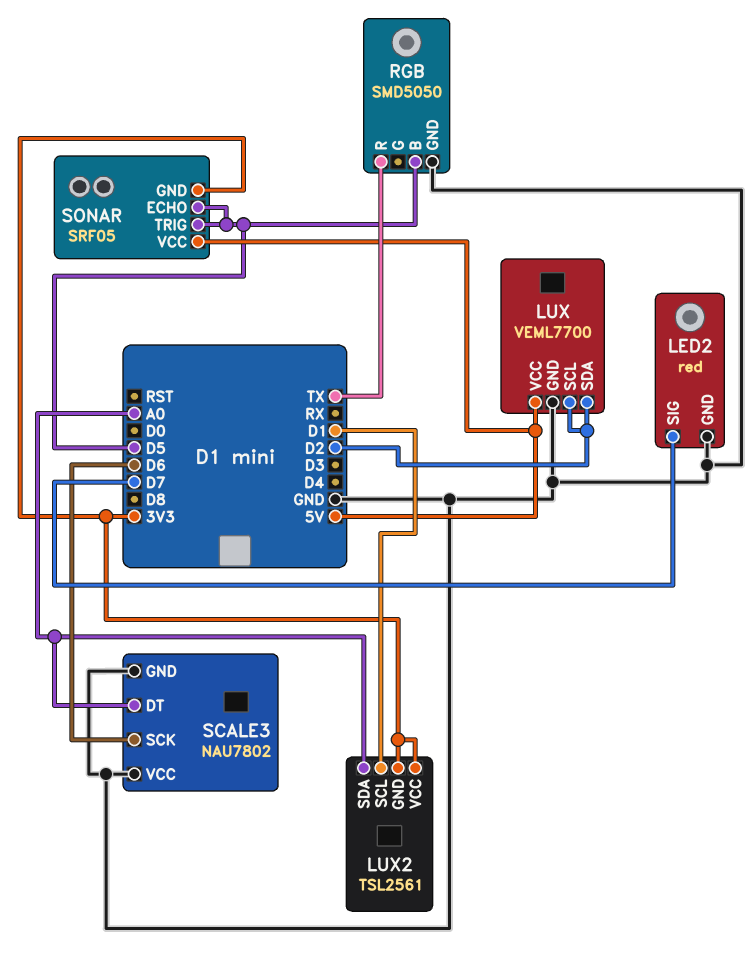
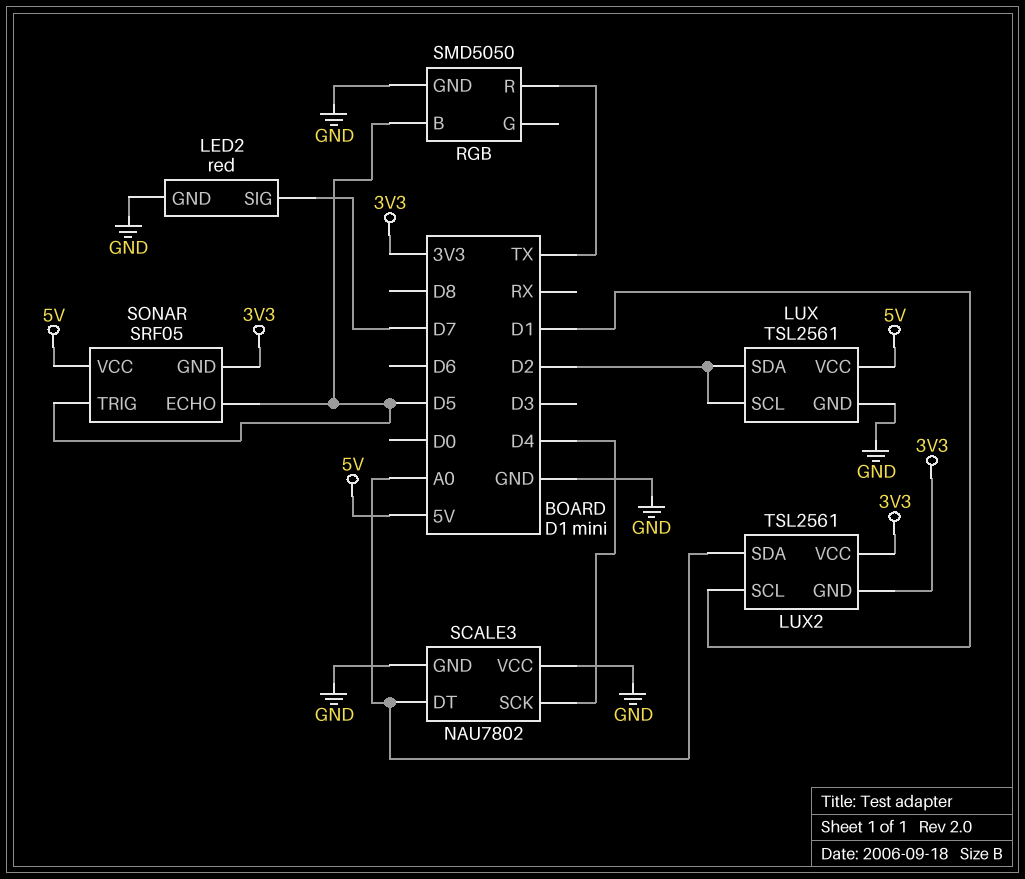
LUX: VEML7700 -> TSL2561
SCALE3 pin SCK: D6 -> D4

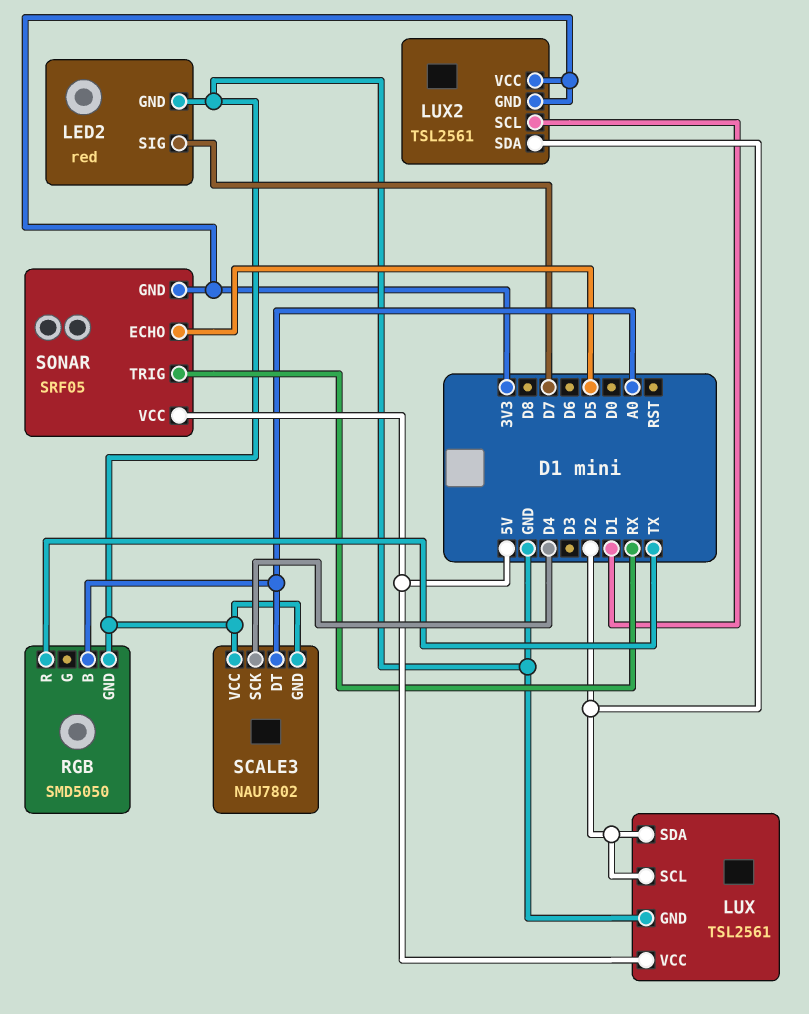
LUX2 pin SDA: A0 -> D2
RGB pin B: D5 -> A0
SONAR pin TRIG: D5 -> RX

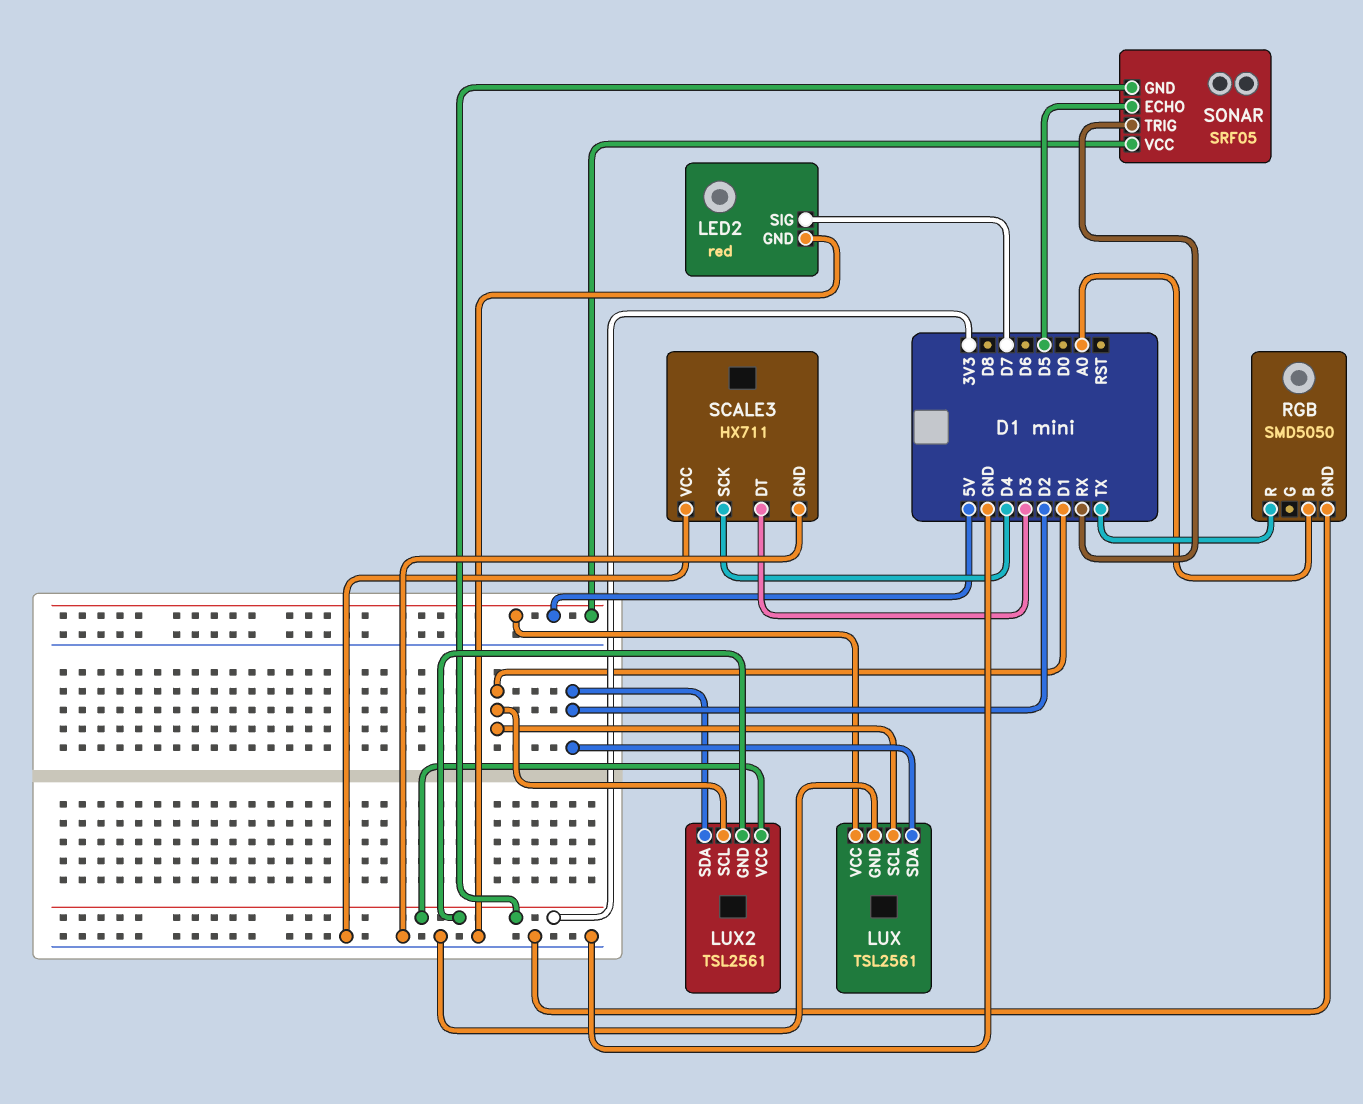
LUX pin SCL: D2 -> D1
SCALE3: NAU7802 -> HX711
SCALE3 pin DT: A0 -> D3

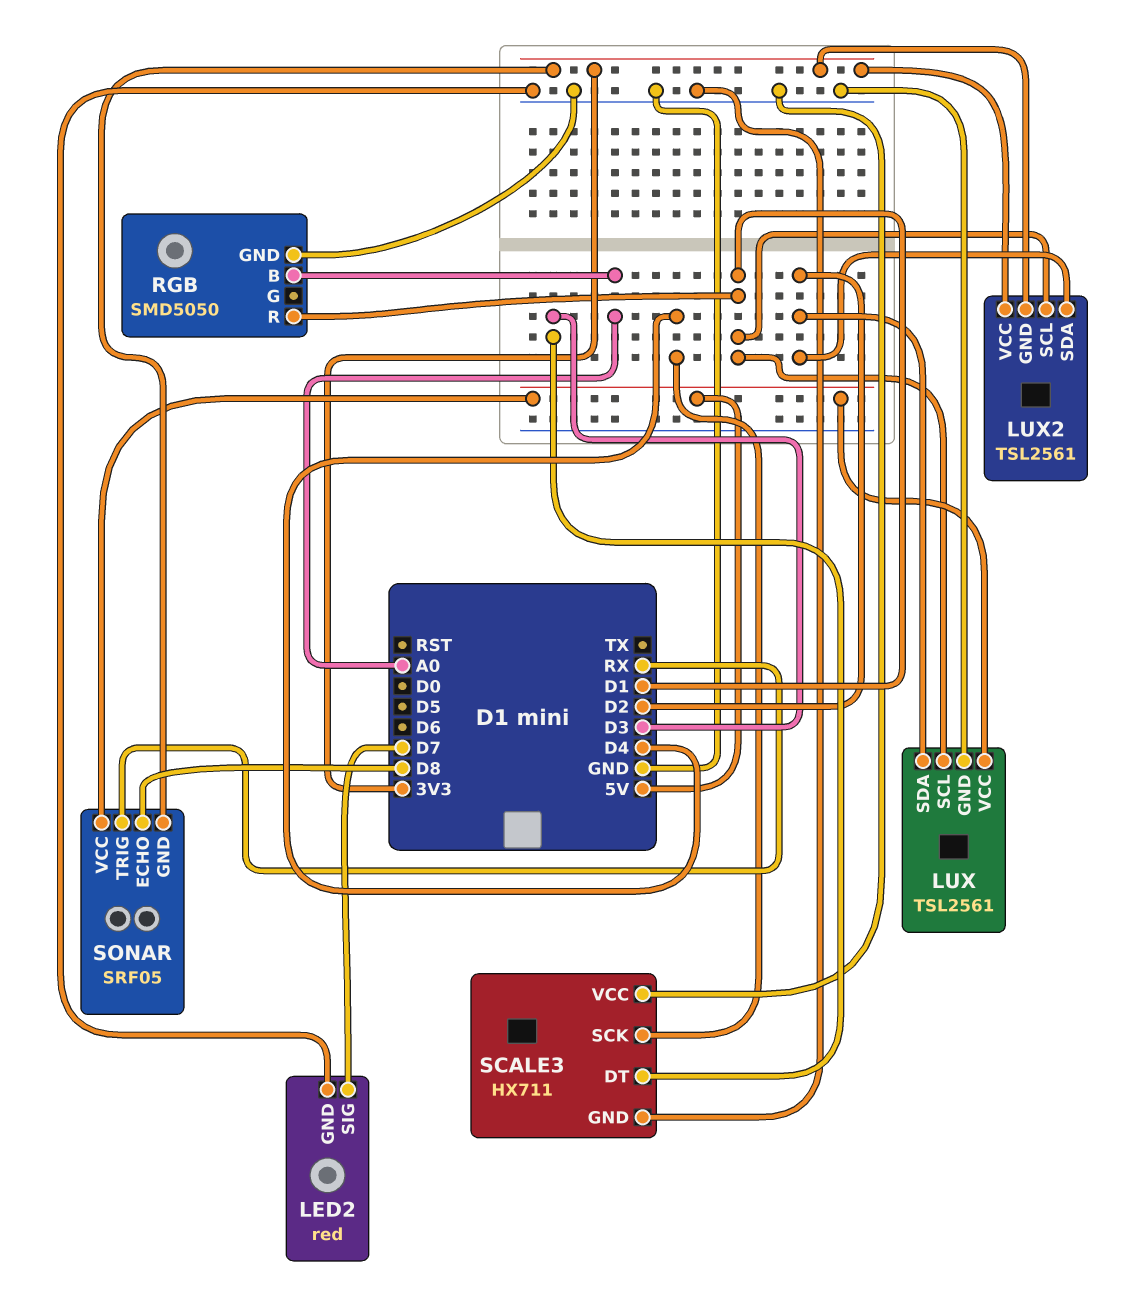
RGB pin R: TX -> D1
SONAR pin ECHO: D5 -> D8

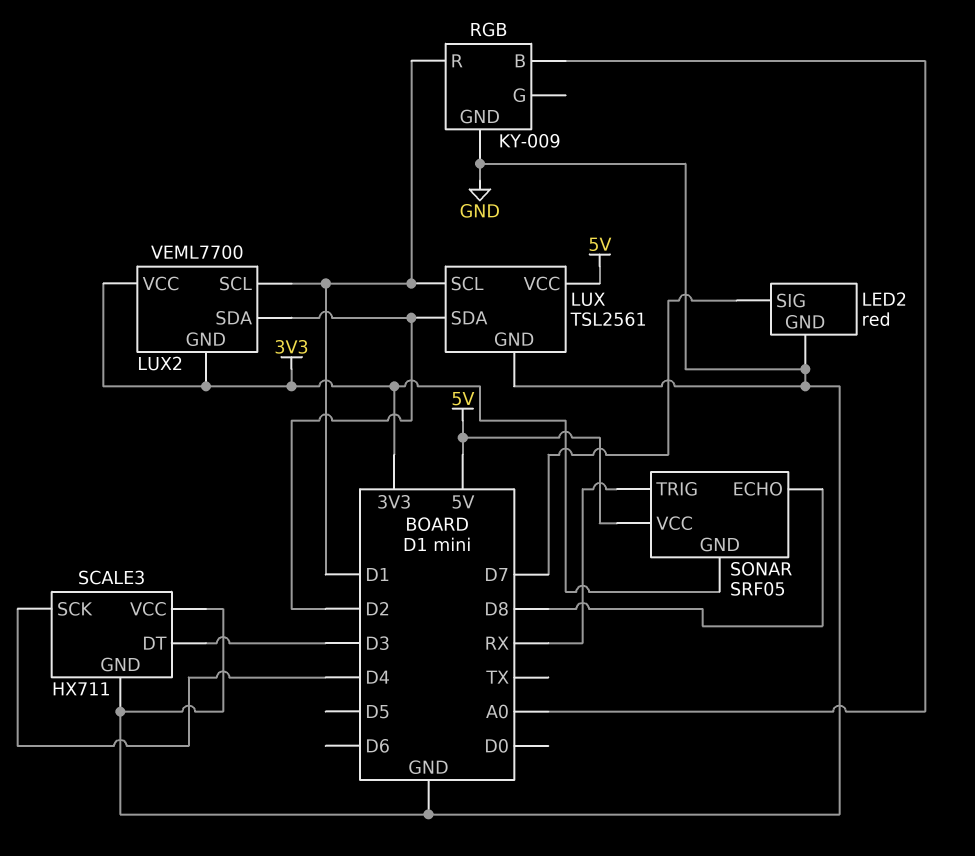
LUX2: TSL2561 -> VEML7700
RGB: SMD5050 -> KY-009

